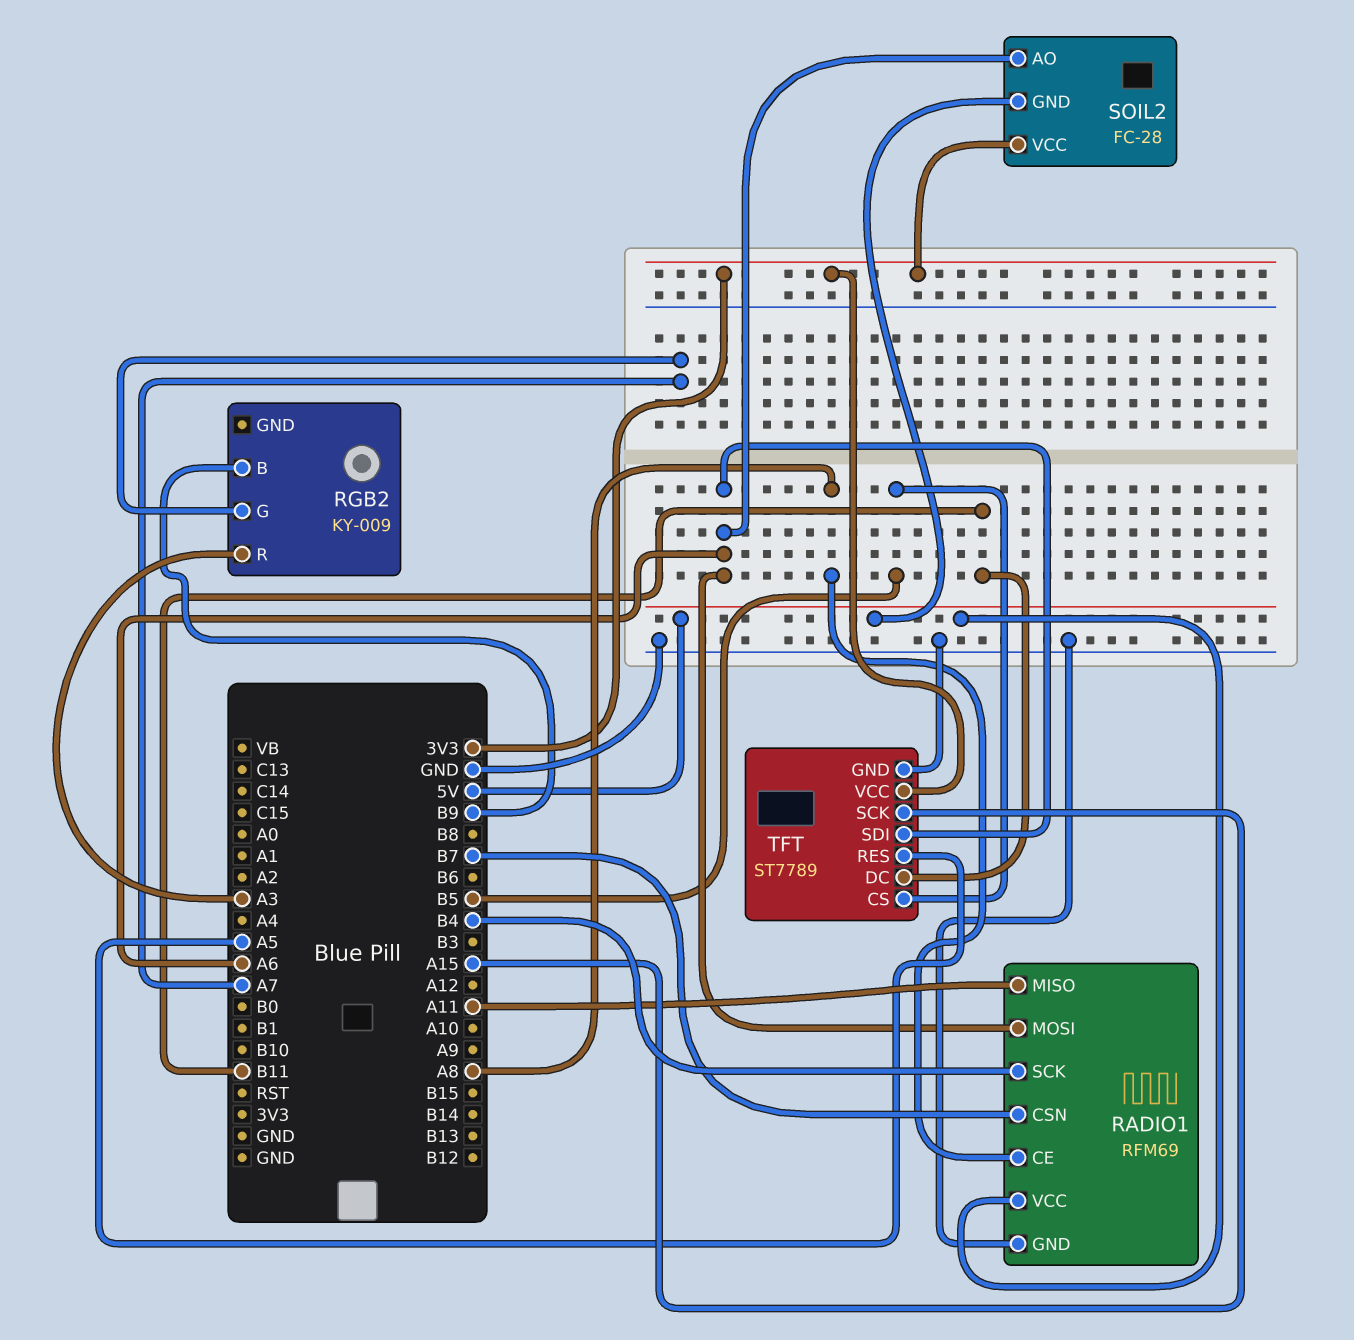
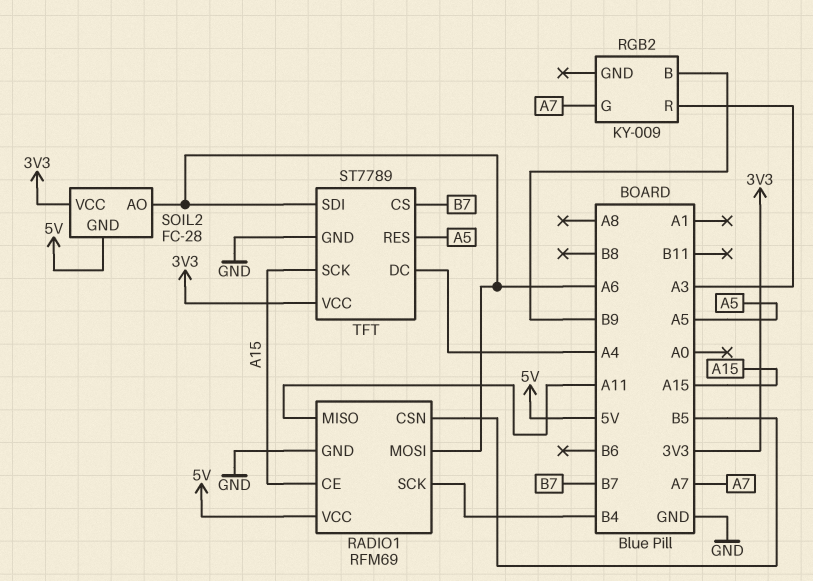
RADIO1 pin CE: A8 -> A15
RADIO1 pin CSN: B7 -> B5
TFT pin CS: B5 -> B7
TFT pin DC: B11 -> A4

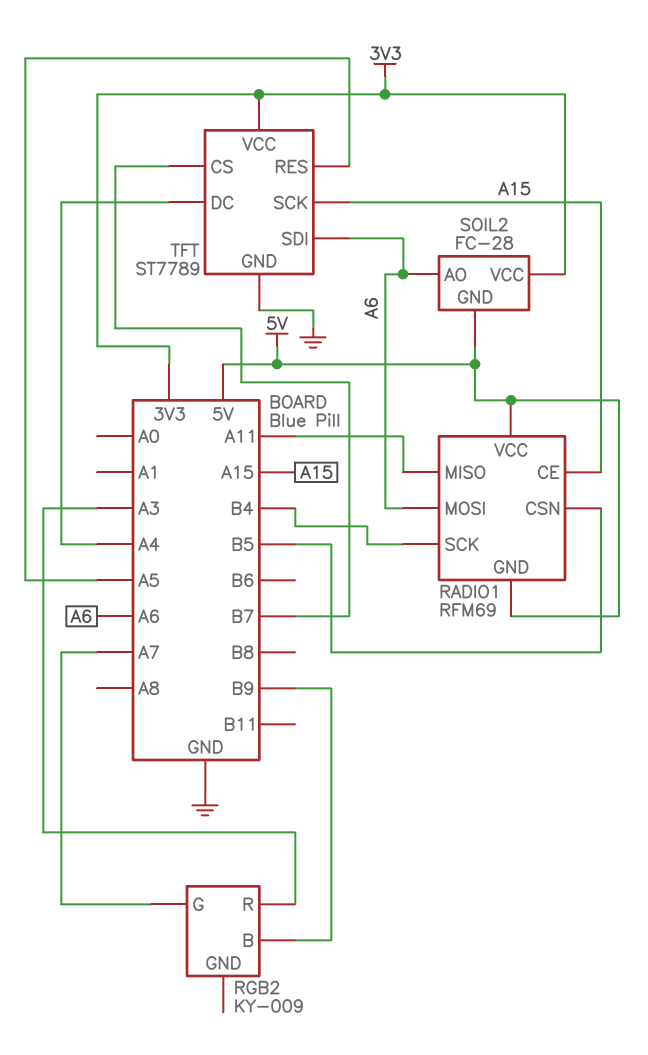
RADIO1 pin GND: GND -> 5V

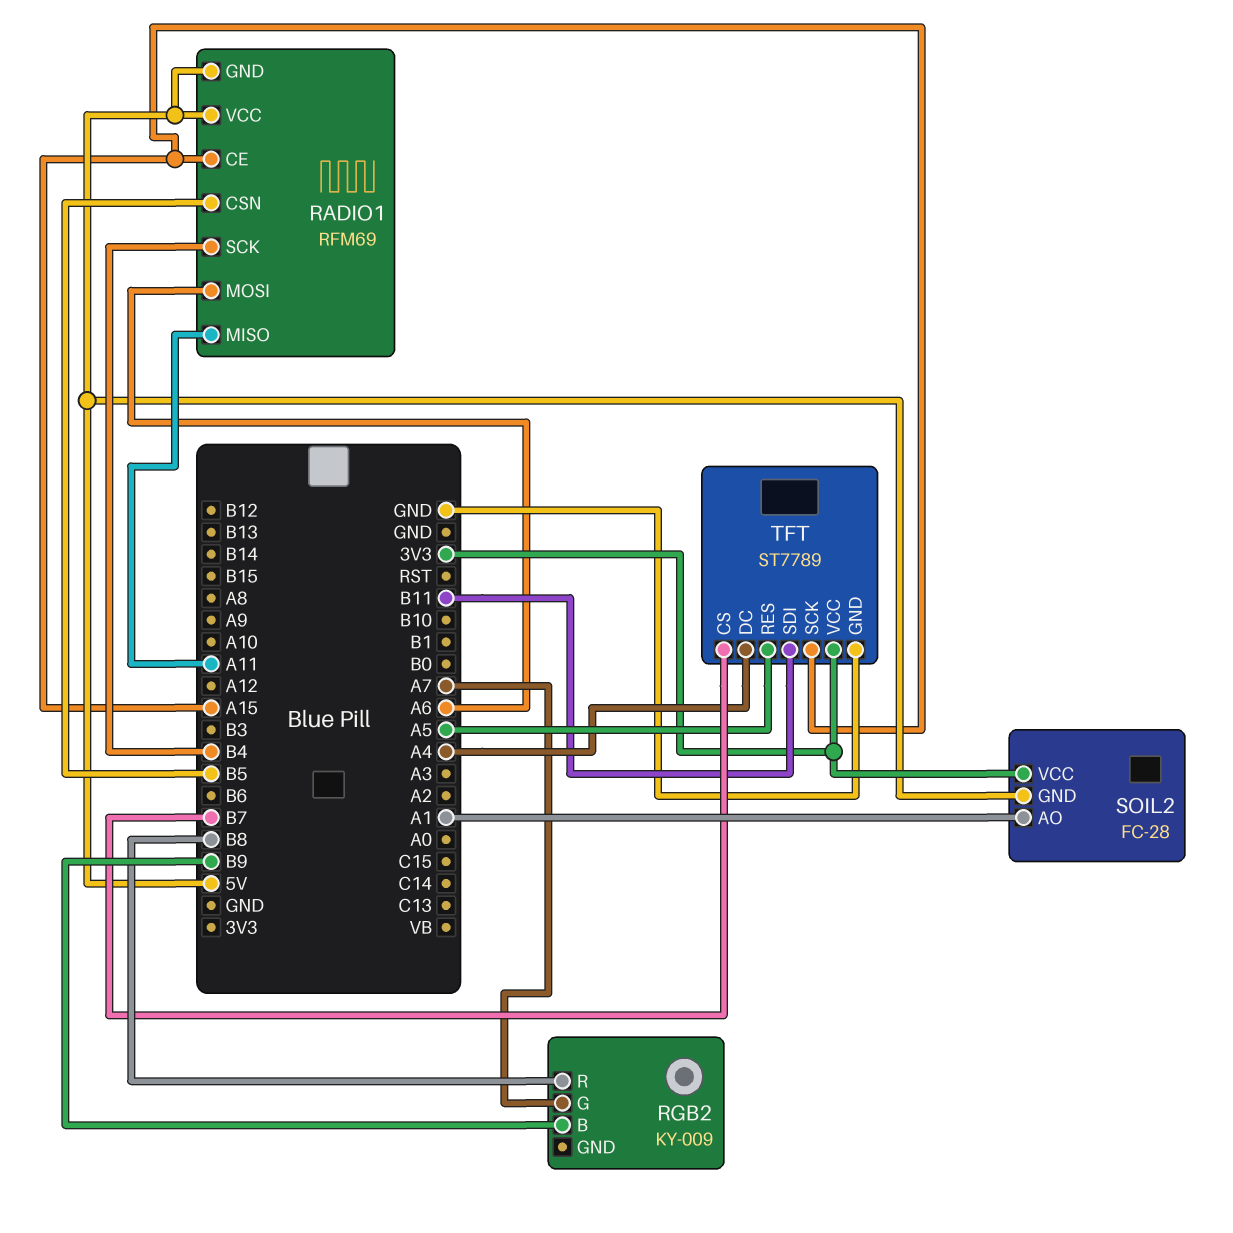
RGB2 pin R: A3 -> B8
SOIL2 pin AO: A6 -> A1
TFT pin SDI: A6 -> B11

